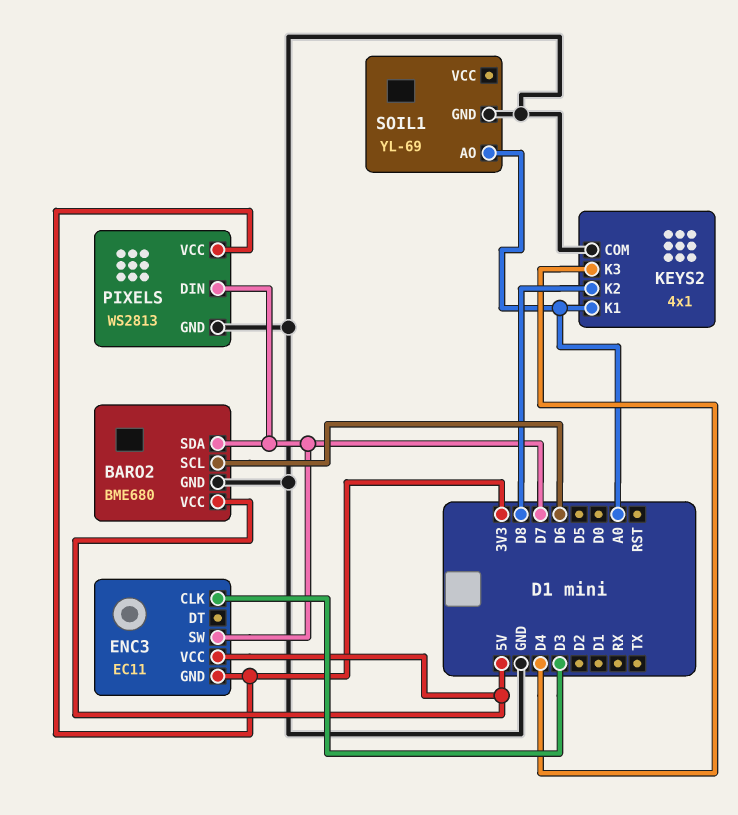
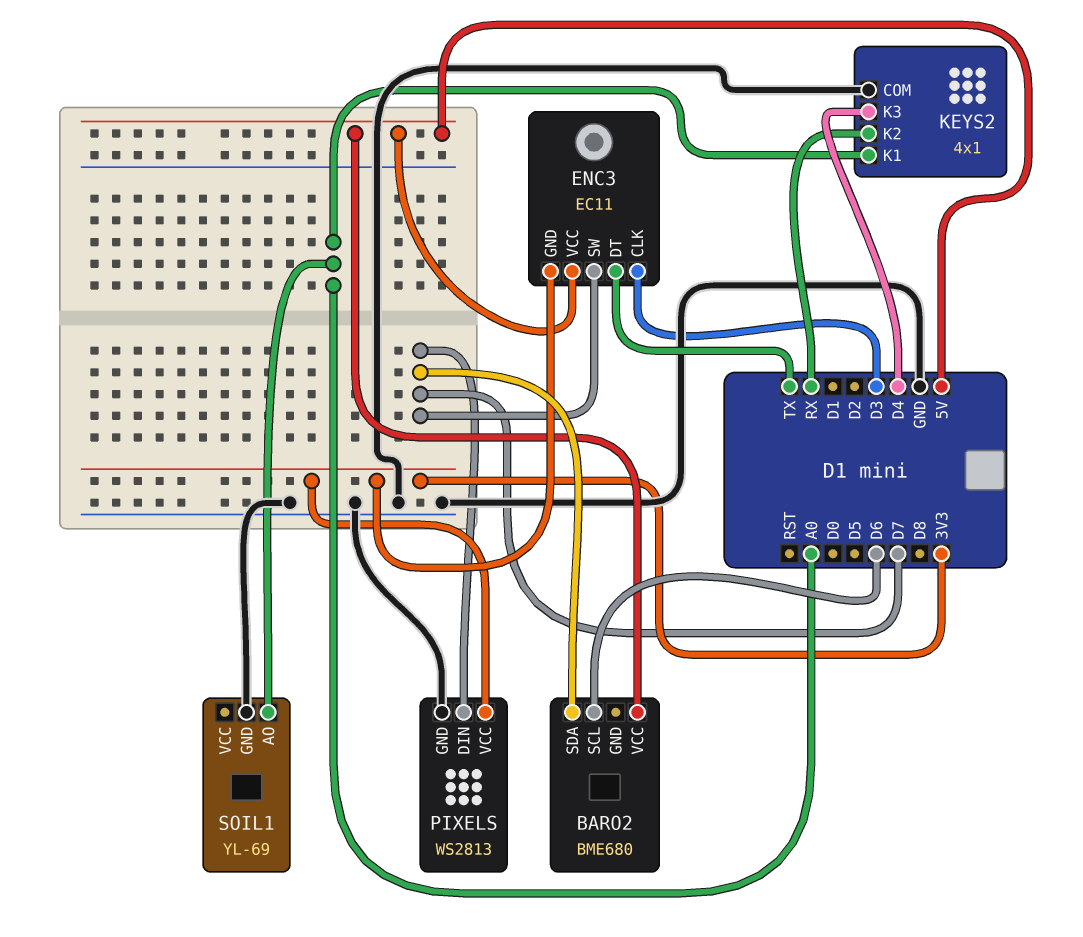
BARO2 pin GND: GND -> none
ENC3 pin DT: none -> TX
KEYS2 pin K2: D8 -> RX

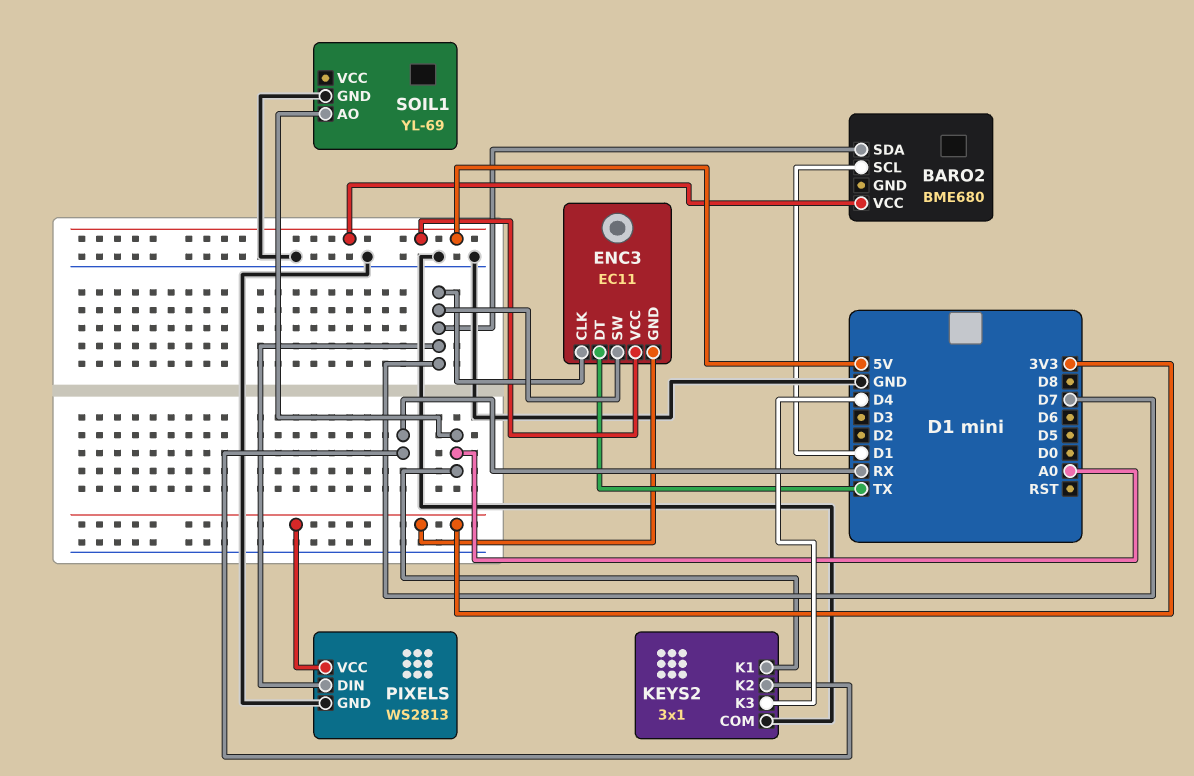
BARO2 pin SCL: D6 -> D1
ENC3 pin CLK: D3 -> D7
KEYS2: 4x1 -> 3x1

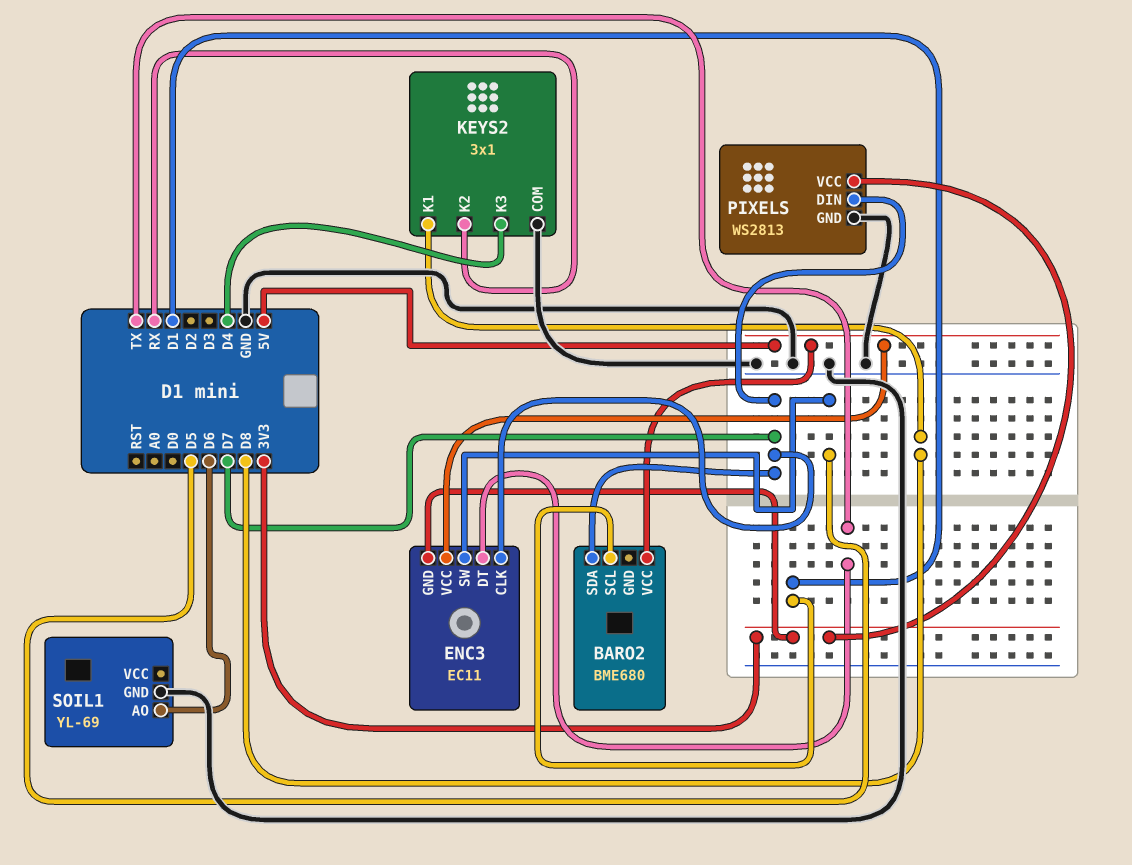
ENC3 pin SW: D7 -> D5
KEYS2 pin K1: A0 -> D8
SOIL1 pin AO: A0 -> D6

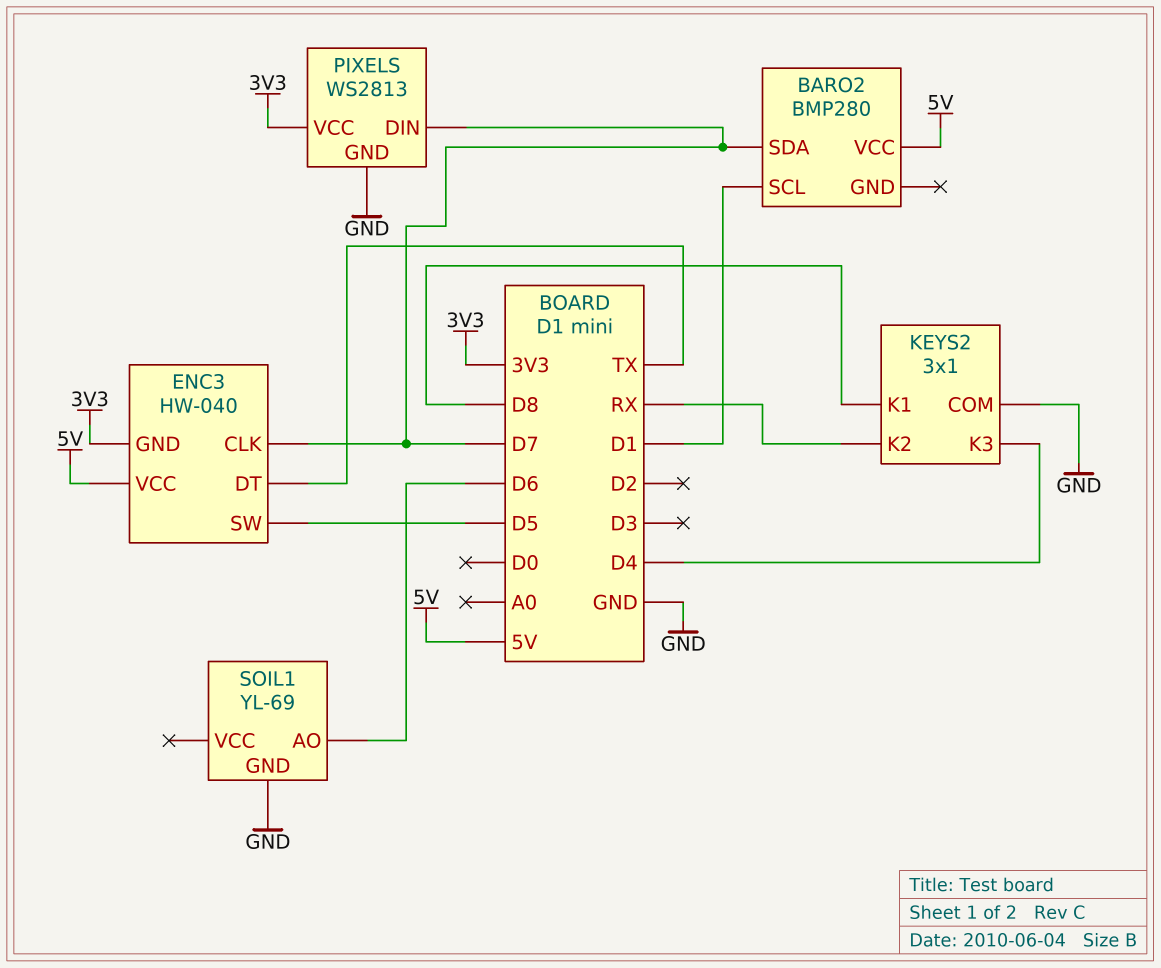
BARO2: BME680 -> BMP280
ENC3: EC11 -> HW-040

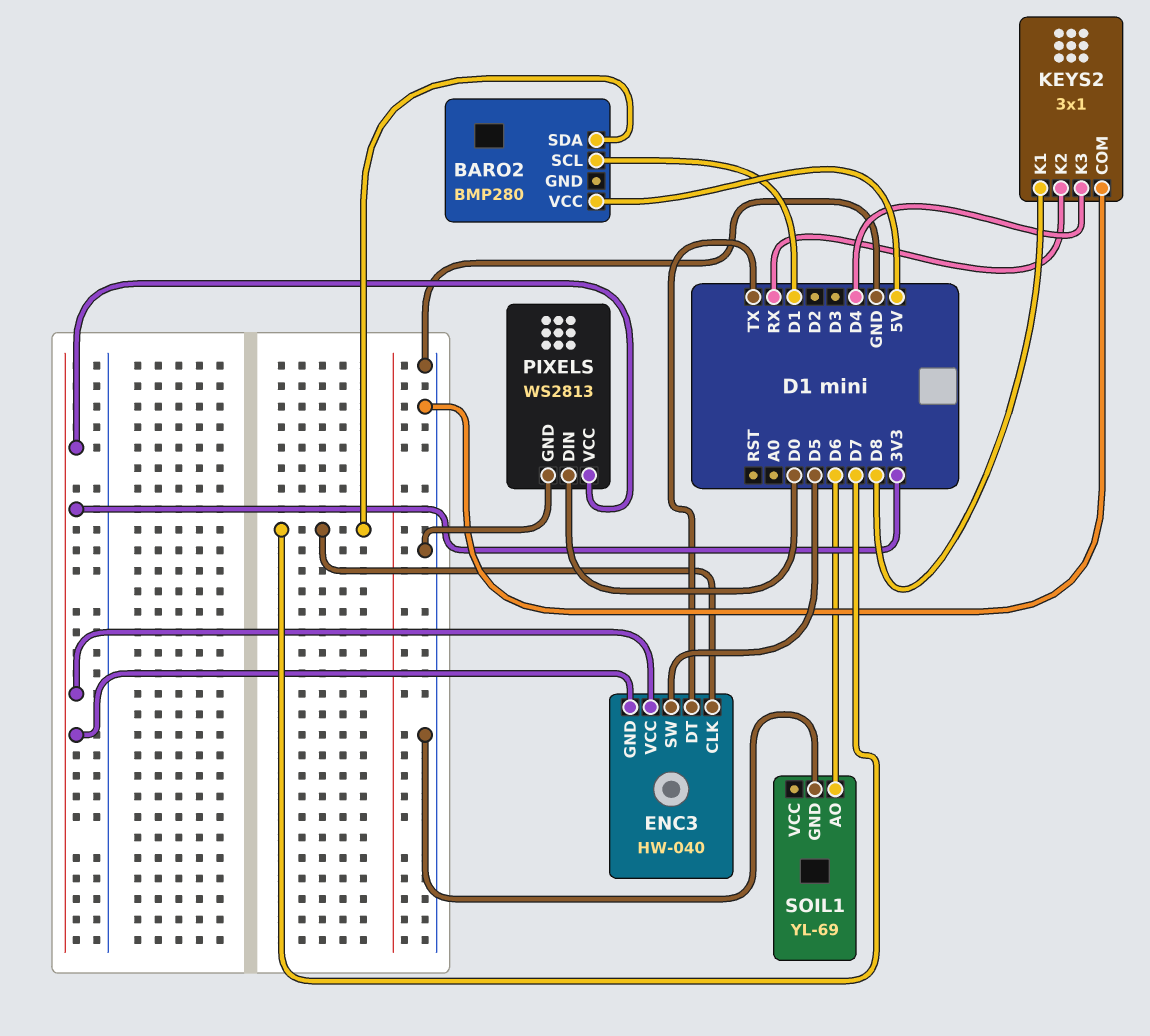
ENC3 pin VCC: 5V -> 3V3
PIXELS pin DIN: D7 -> D0

